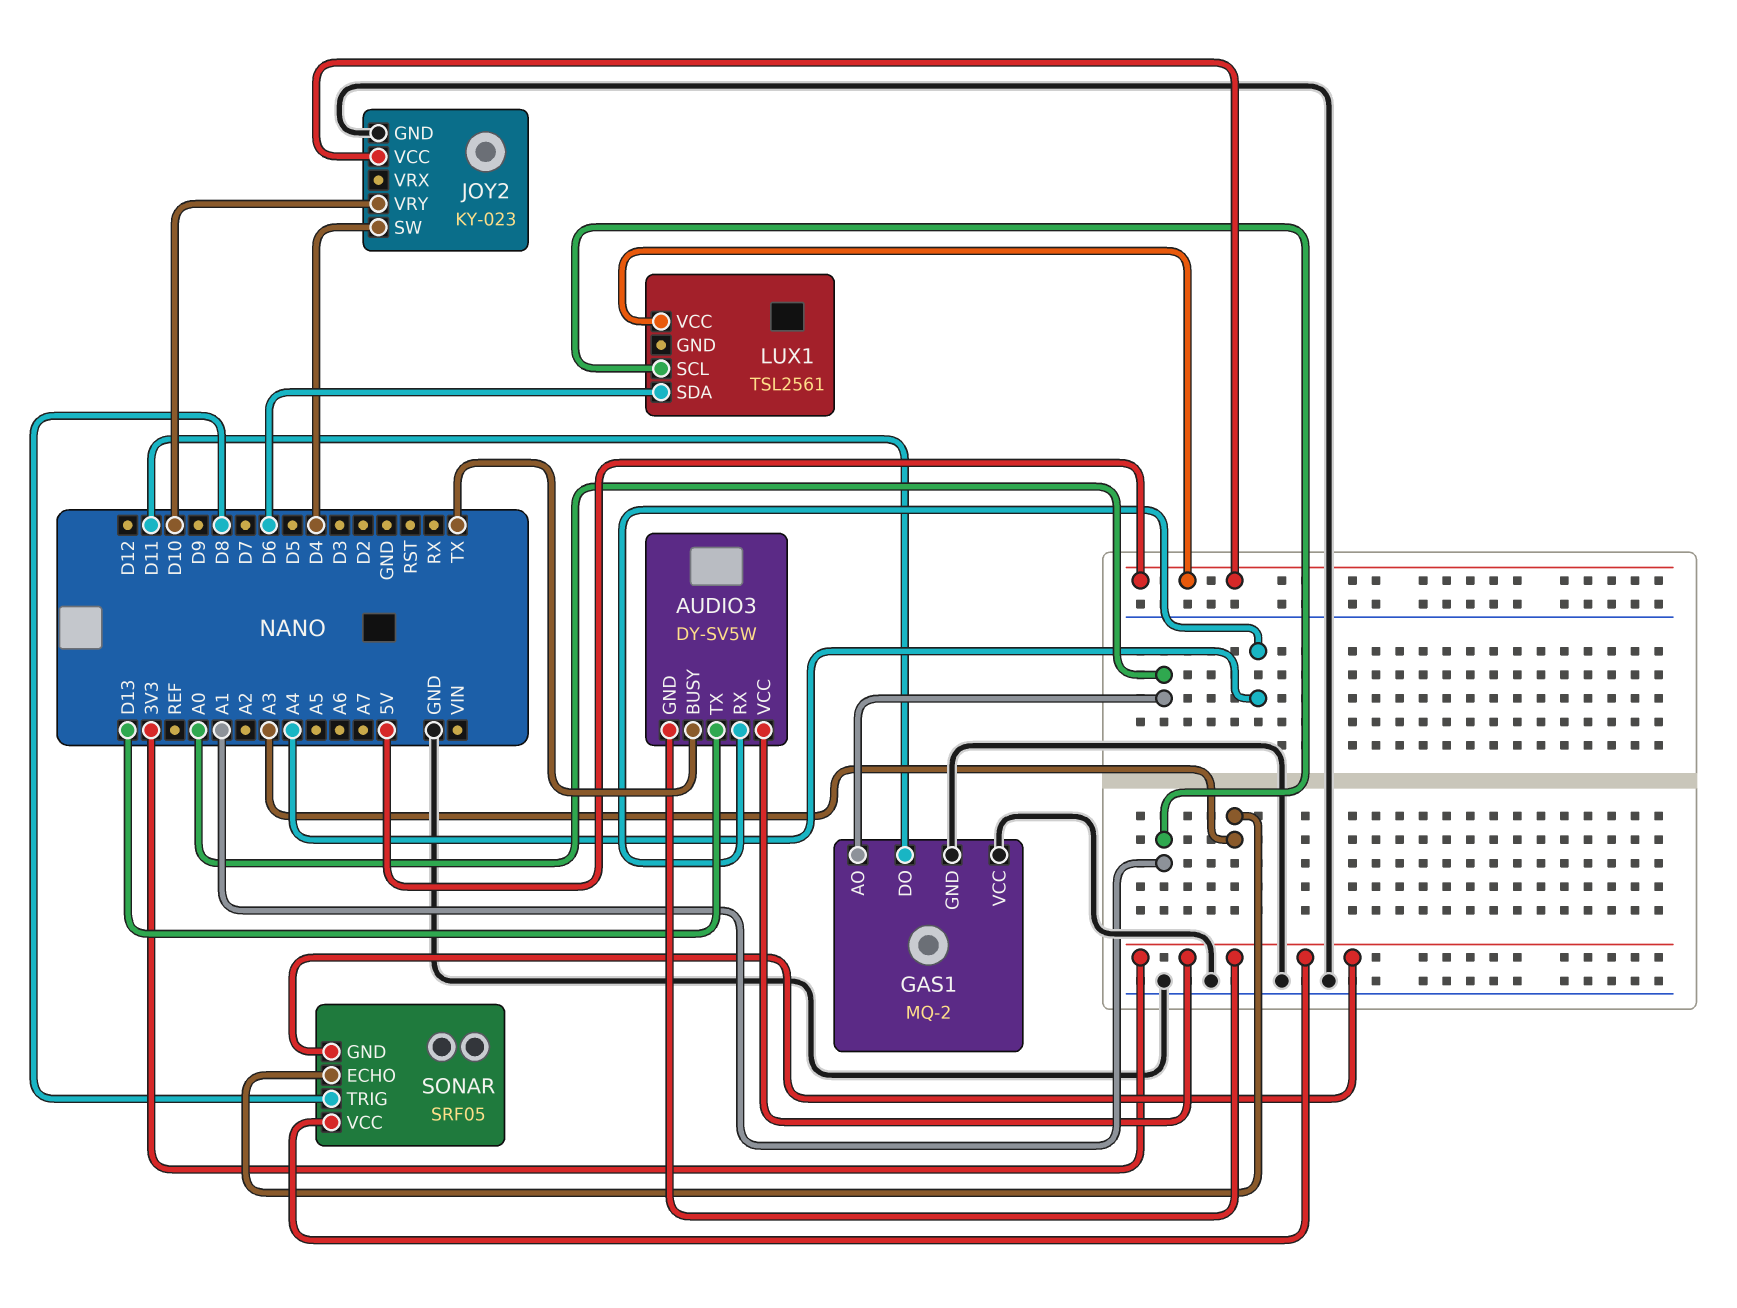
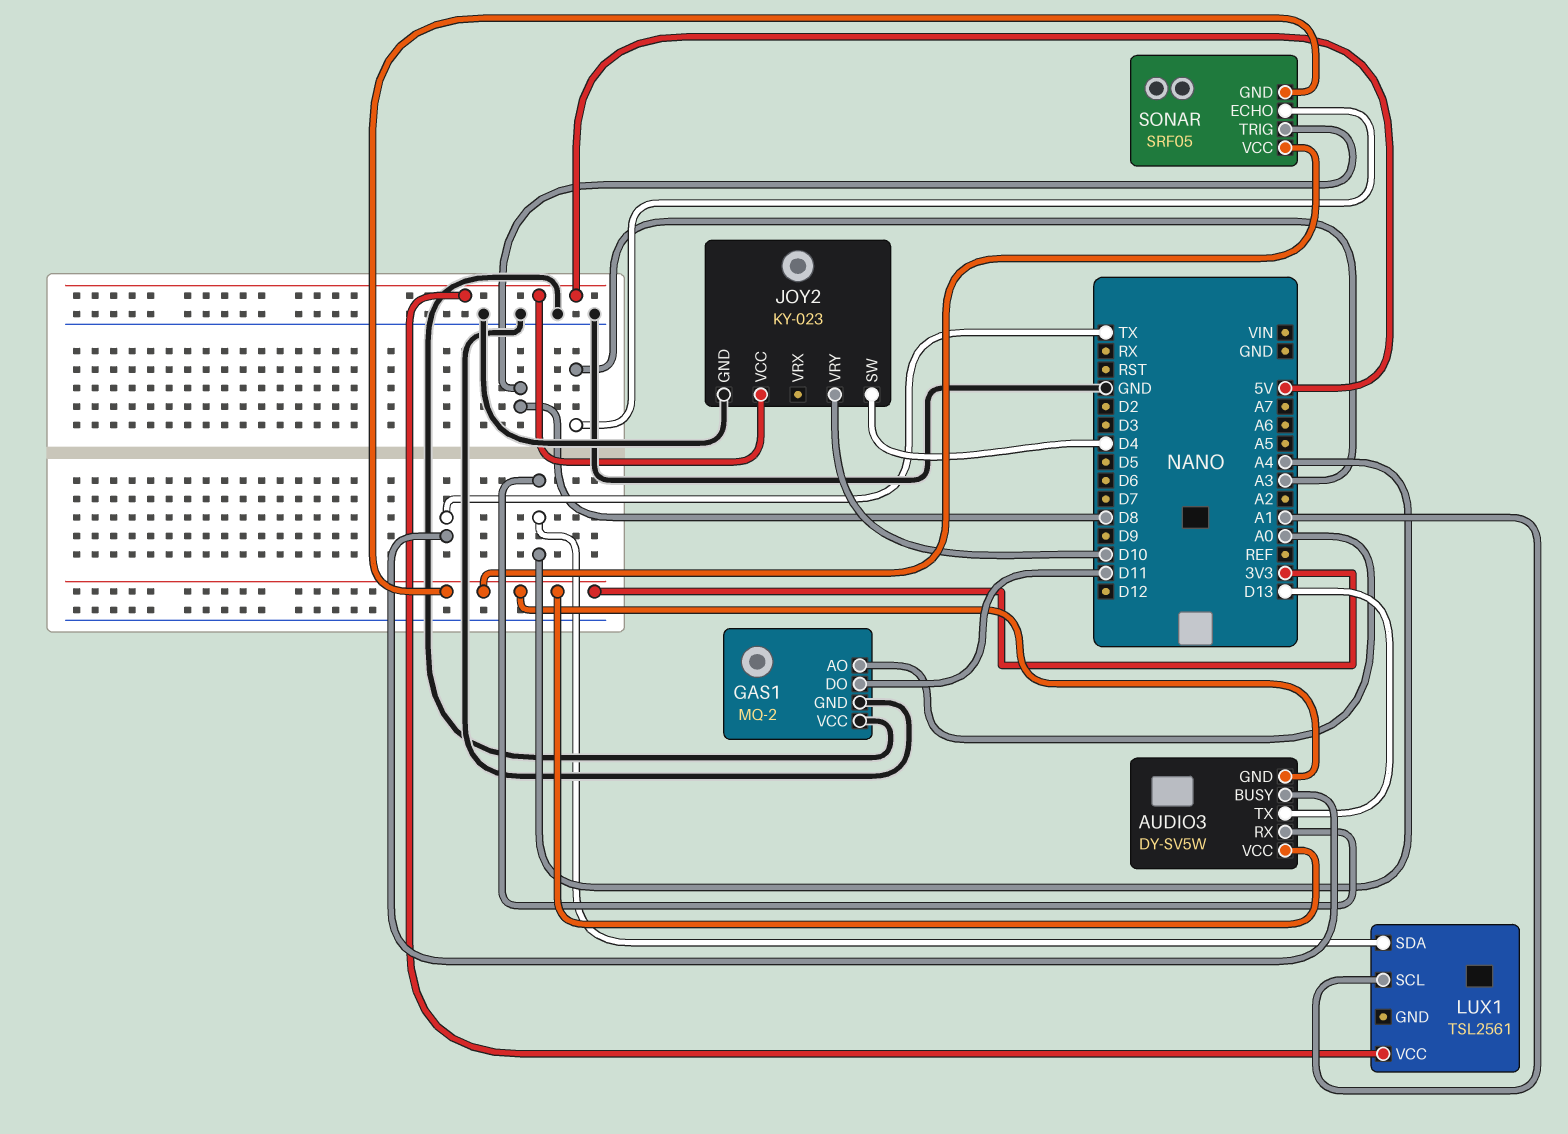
LUX1 pin SDA: D6 -> A4

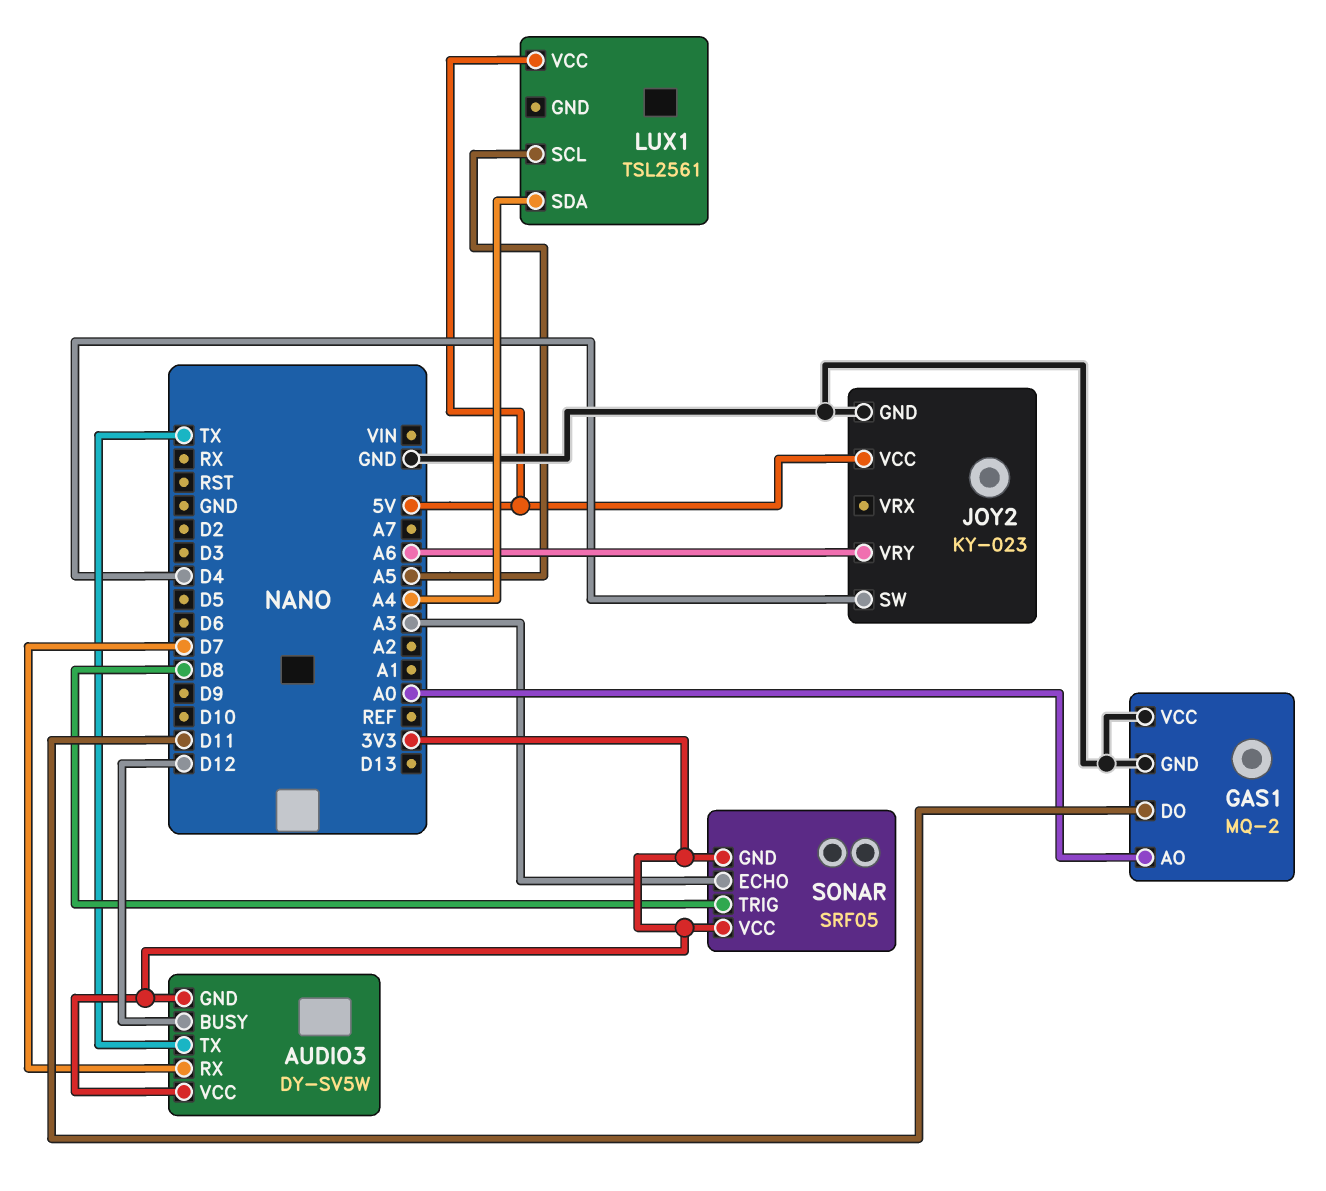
AUDIO3 pin BUSY: TX -> D12
AUDIO3 pin RX: A4 -> D7
AUDIO3 pin TX: D13 -> TX
JOY2 pin VRY: D10 -> A6
LUX1 pin SCL: A1 -> A5

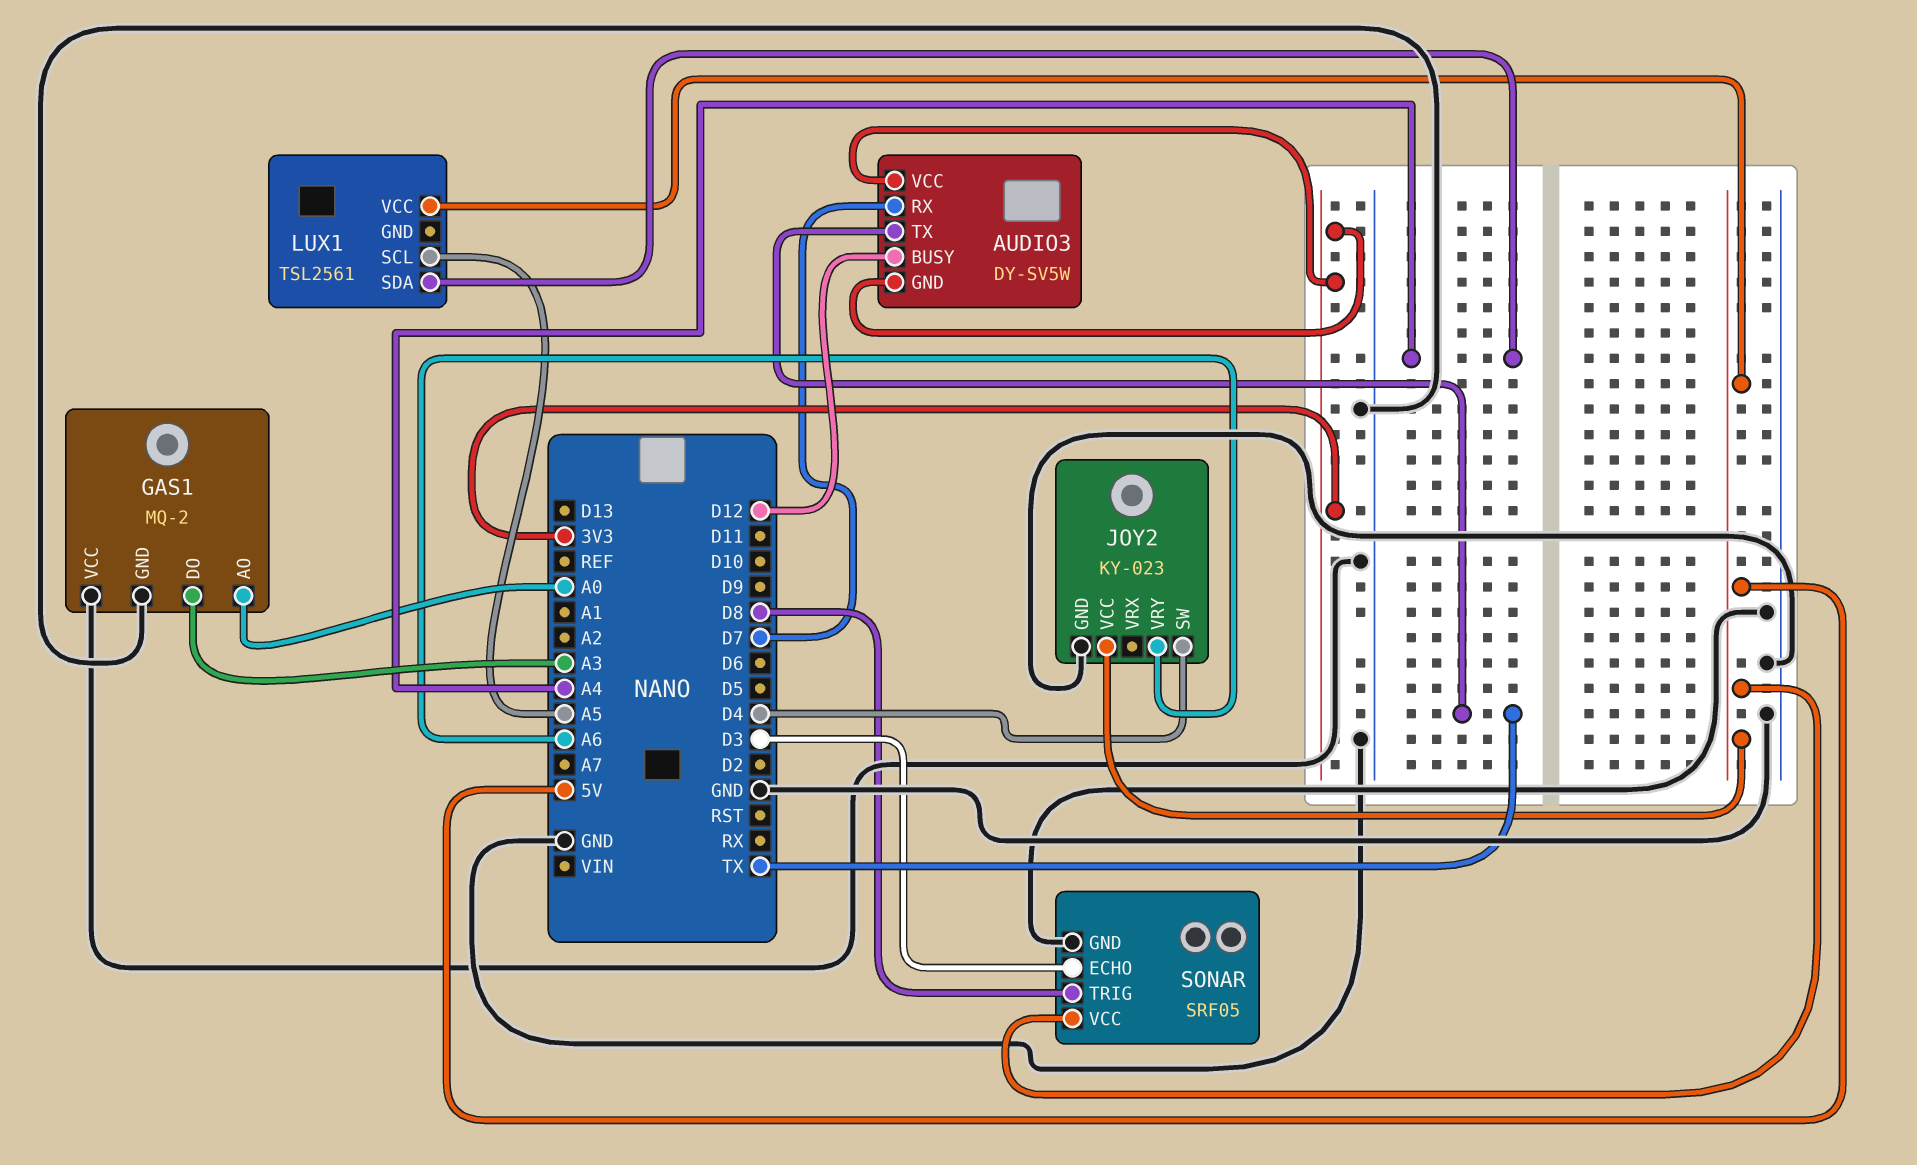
GAS1 pin DO: D11 -> A3
SONAR pin ECHO: A3 -> D3
SONAR pin GND: 3V3 -> GND
SONAR pin VCC: 3V3 -> 5V

